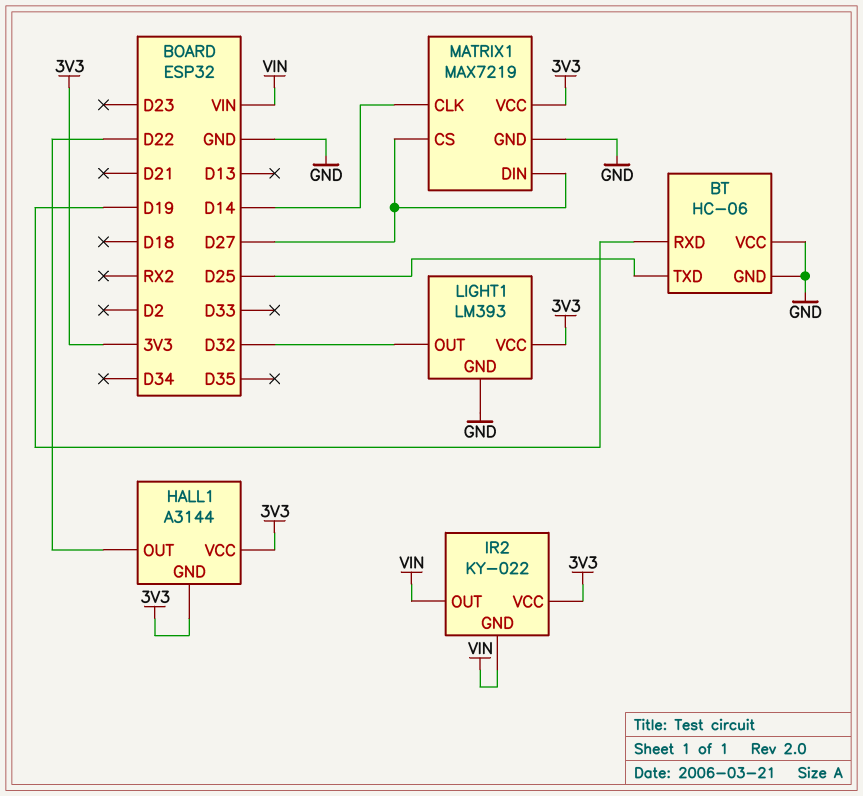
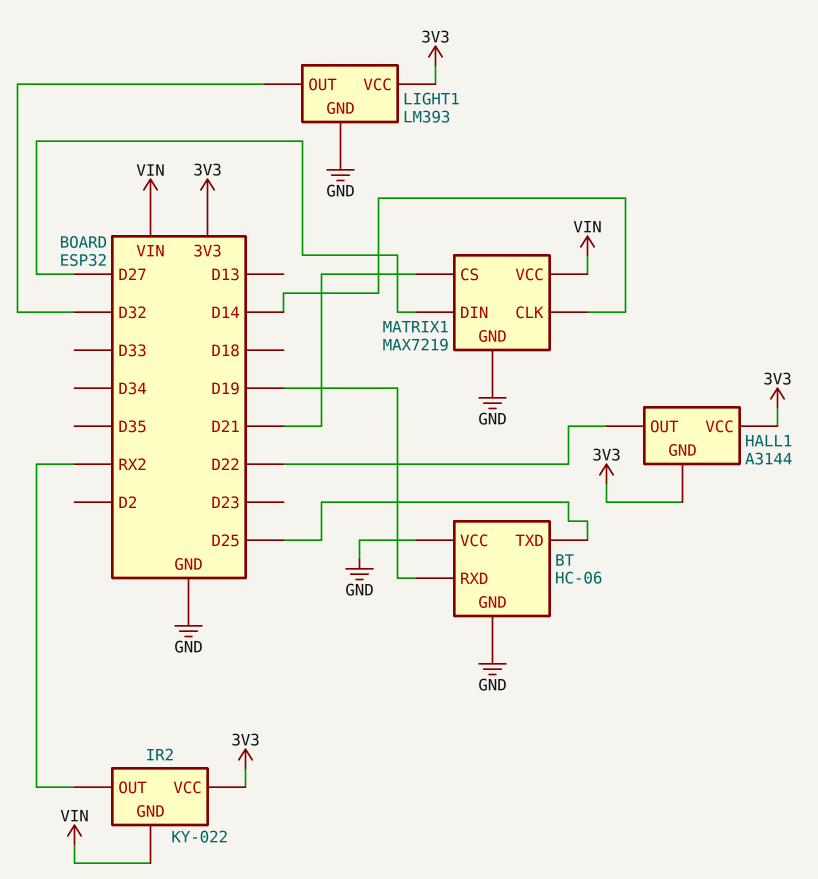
IR2 pin OUT: VIN -> RX2
MATRIX1 pin CS: D27 -> D21
MATRIX1 pin VCC: 3V3 -> VIN

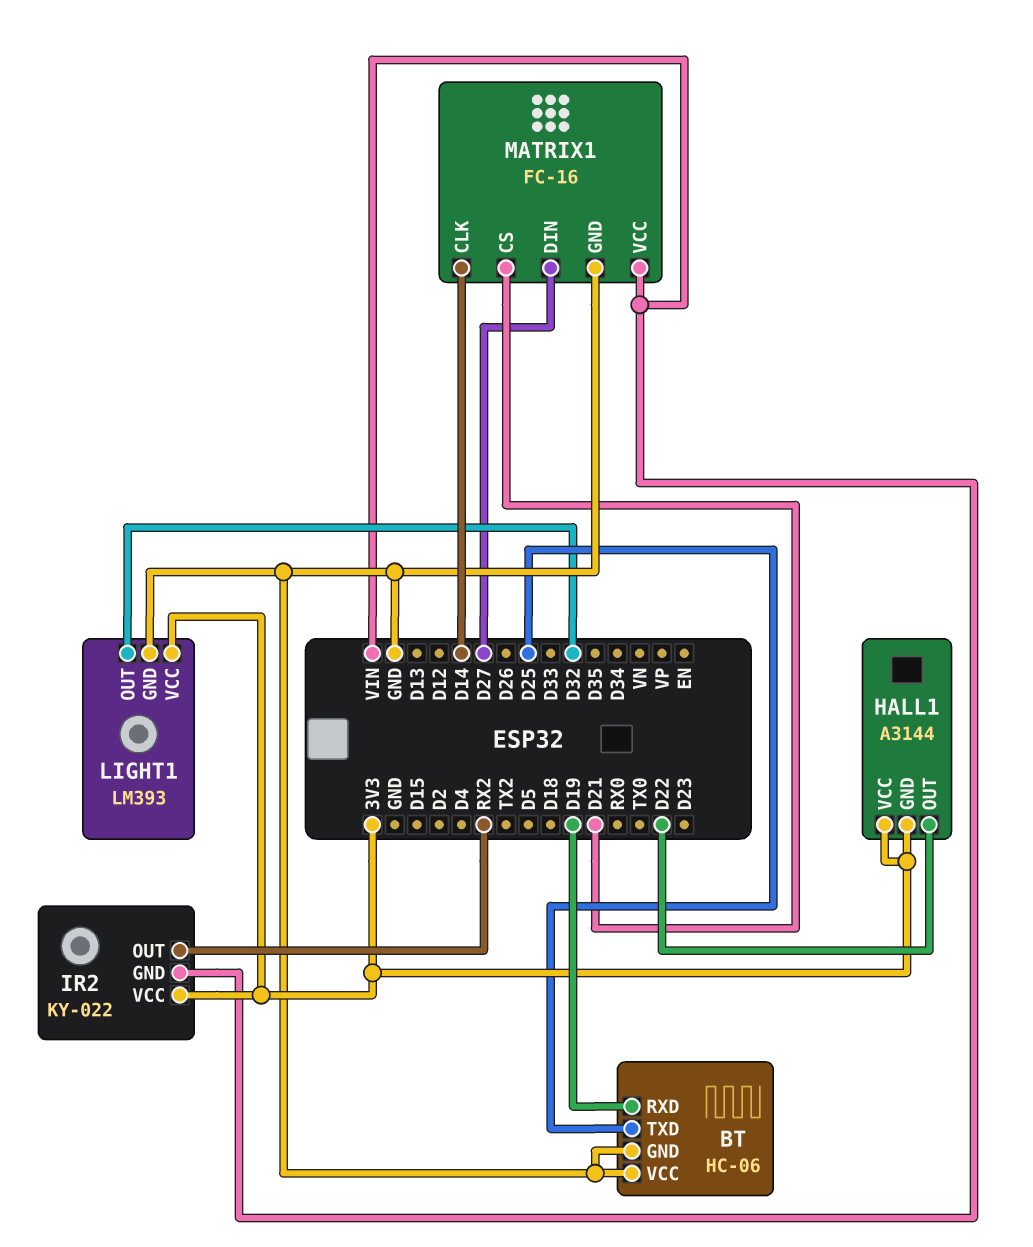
MATRIX1: MAX7219 -> FC-16

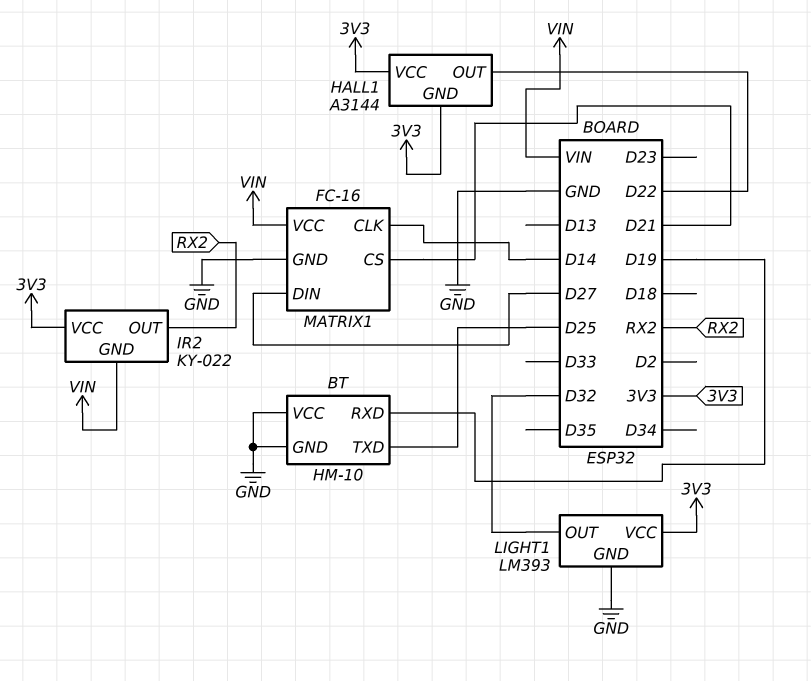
BT: HC-06 -> HM-10

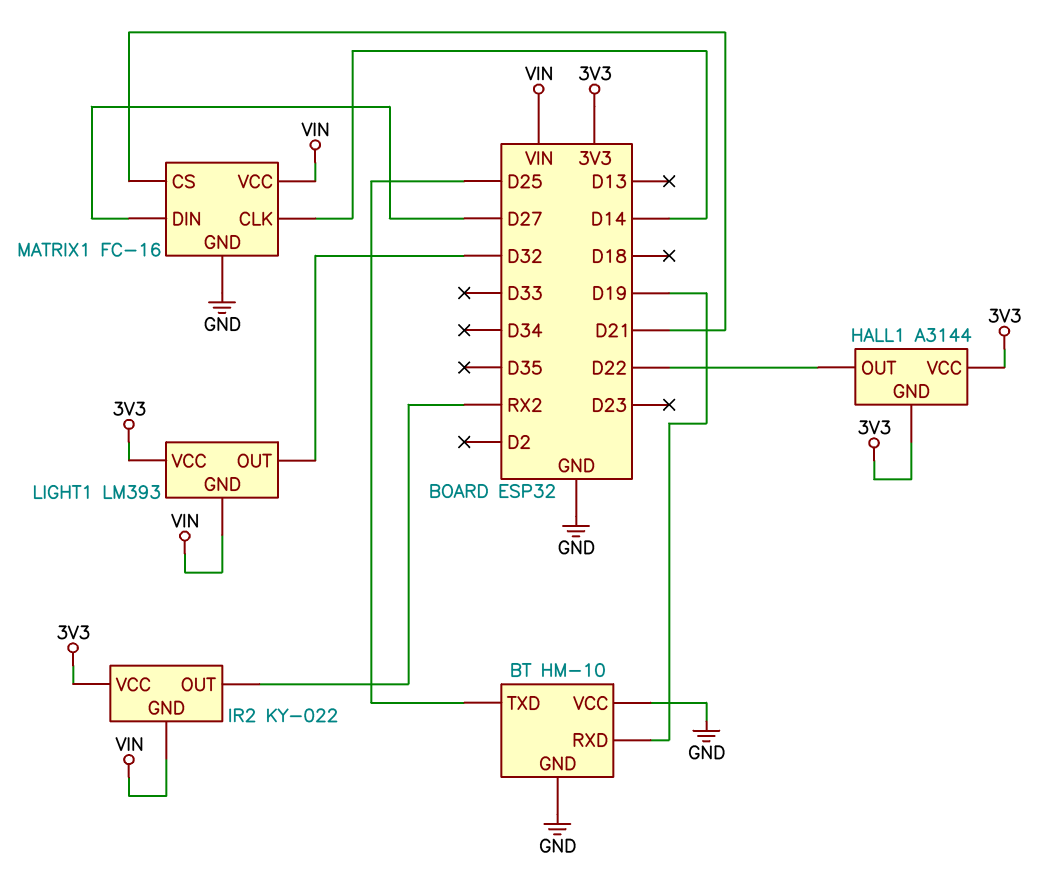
LIGHT1 pin GND: GND -> VIN

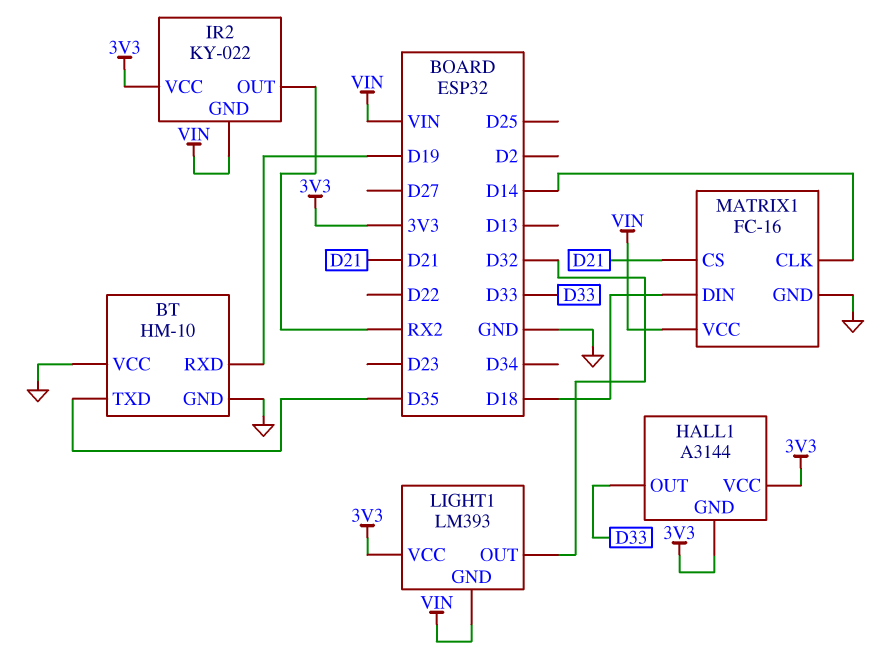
BT pin TXD: D25 -> D35
HALL1 pin OUT: D22 -> D33
MATRIX1 pin DIN: D27 -> D18

